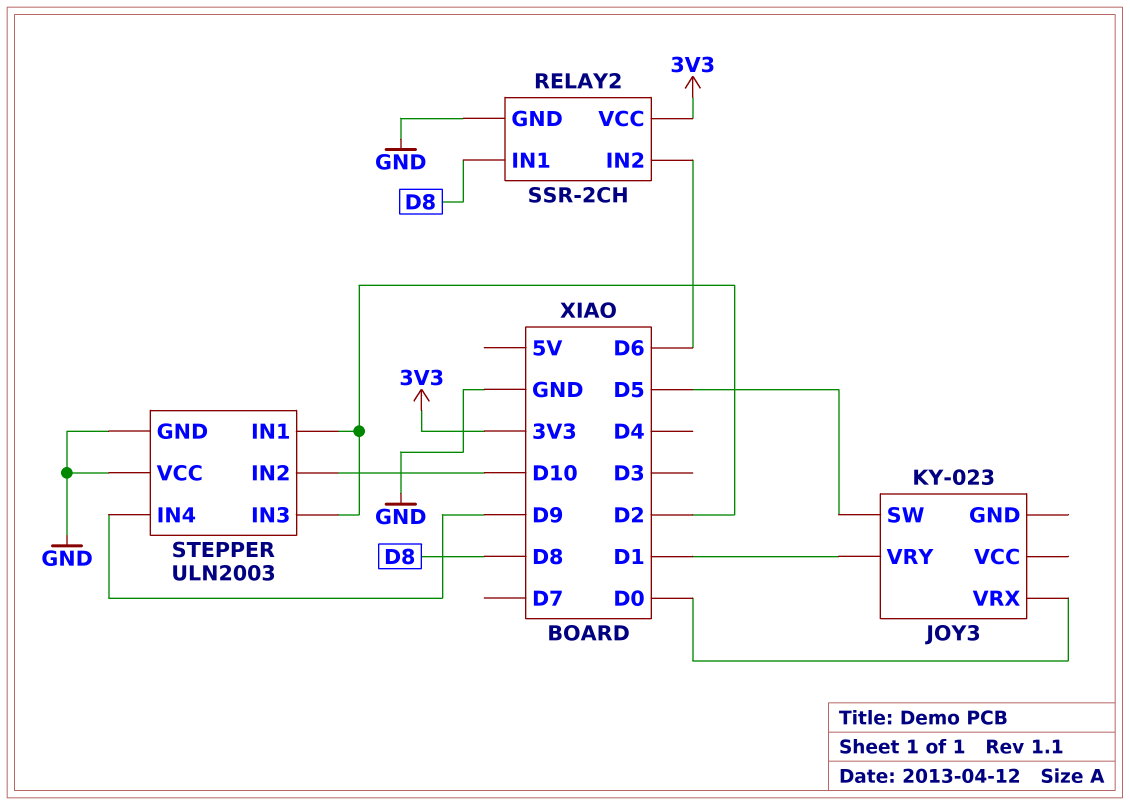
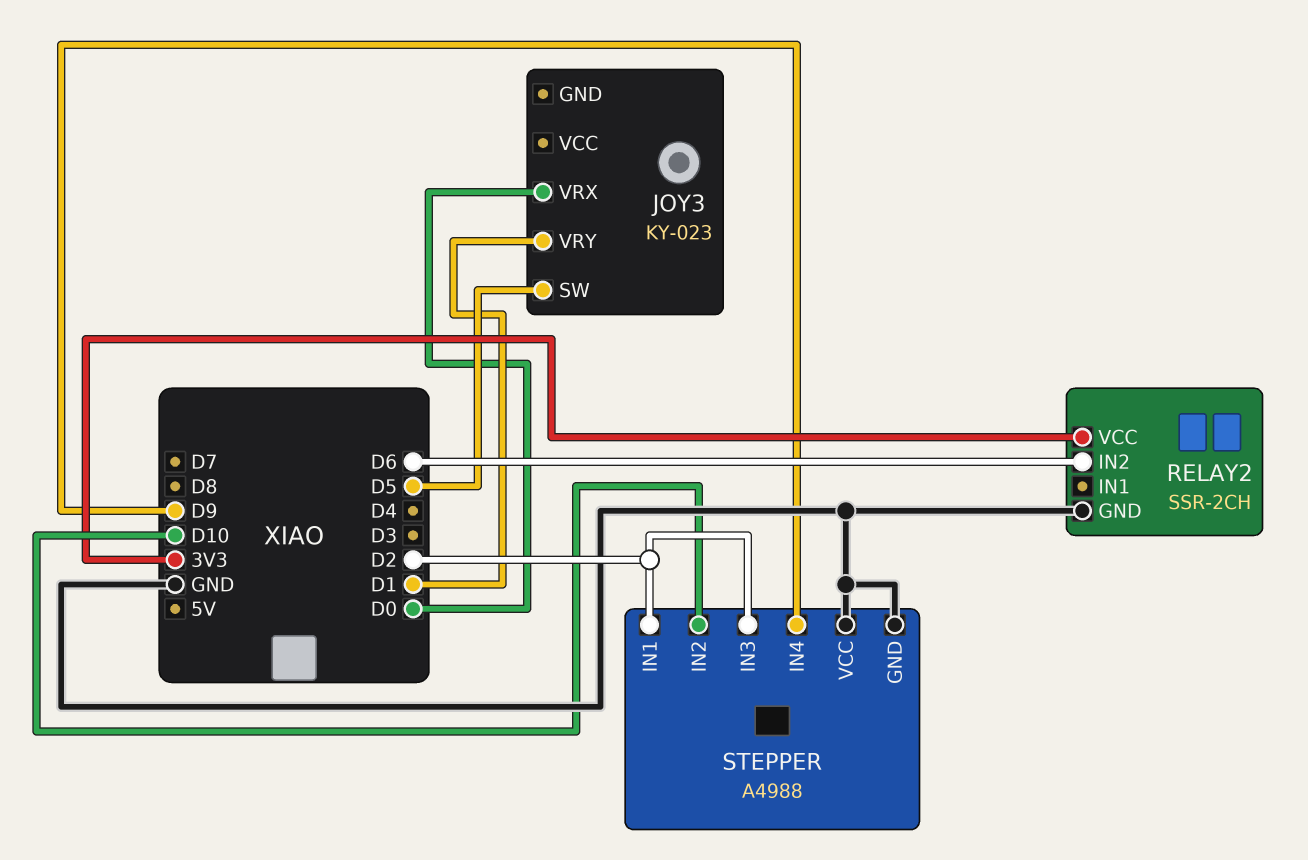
RELAY2 pin IN1: D8 -> none
STEPPER: ULN2003 -> A4988

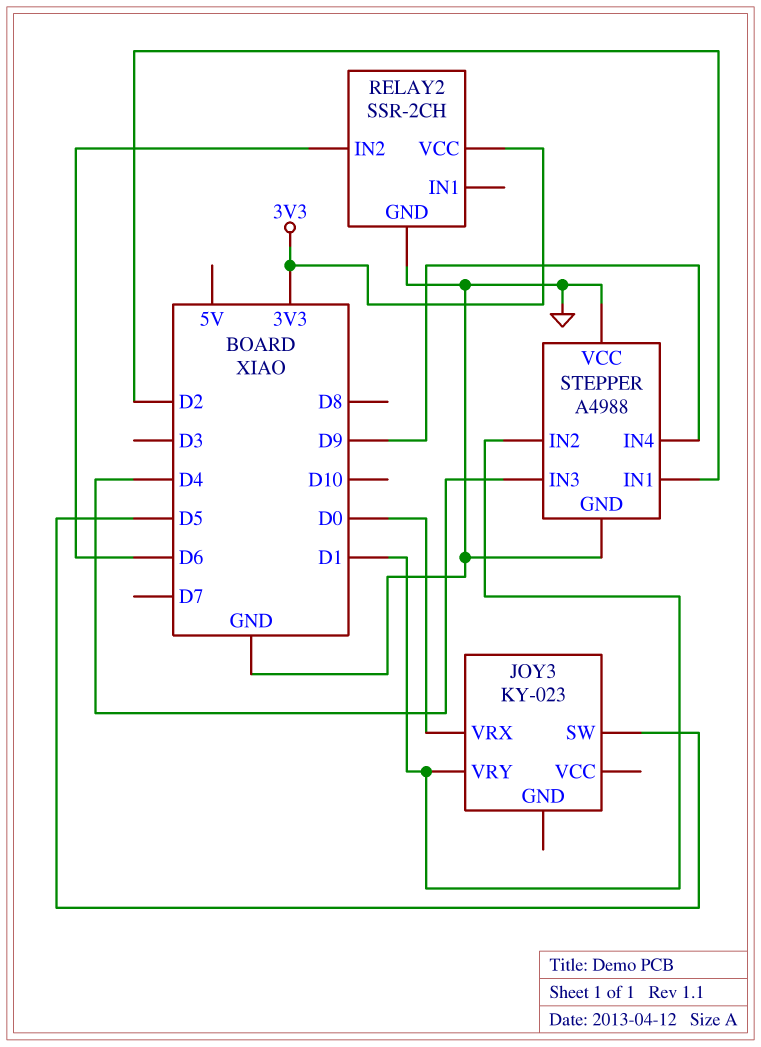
STEPPER pin IN2: D10 -> D1
STEPPER pin IN3: D2 -> D4

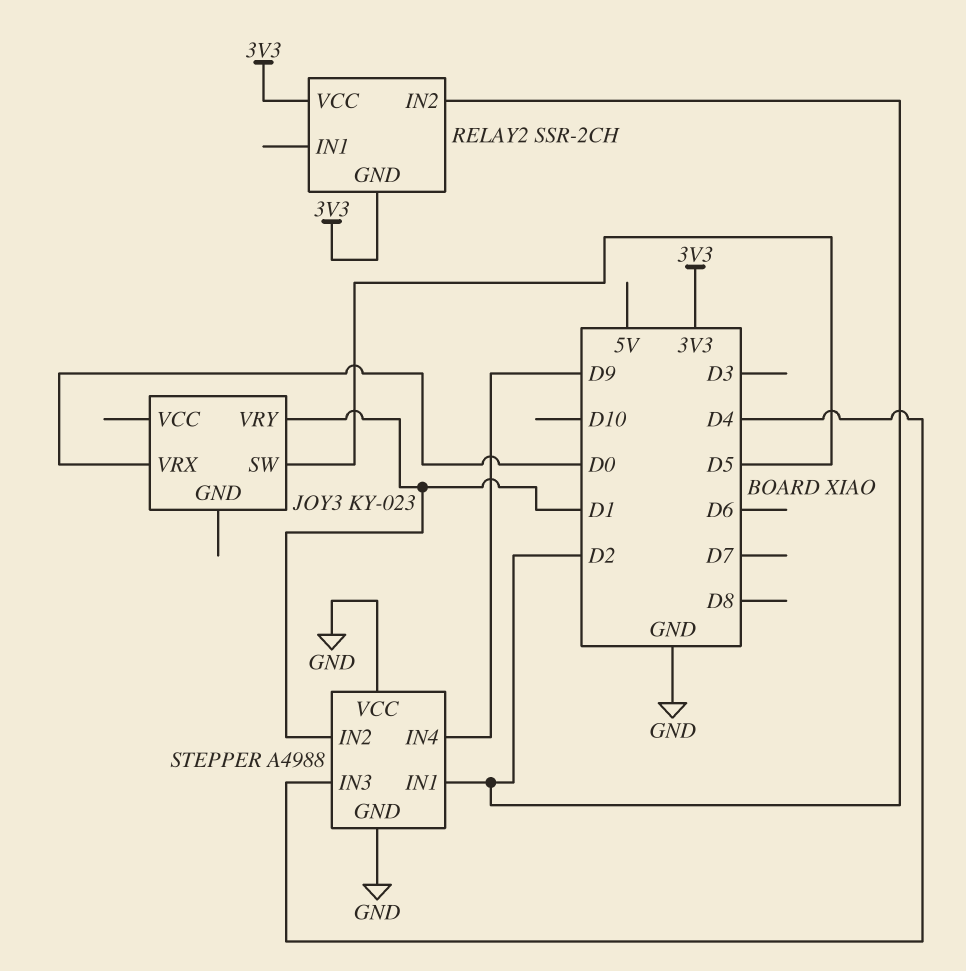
RELAY2 pin GND: GND -> 3V3
RELAY2 pin IN2: D6 -> D2

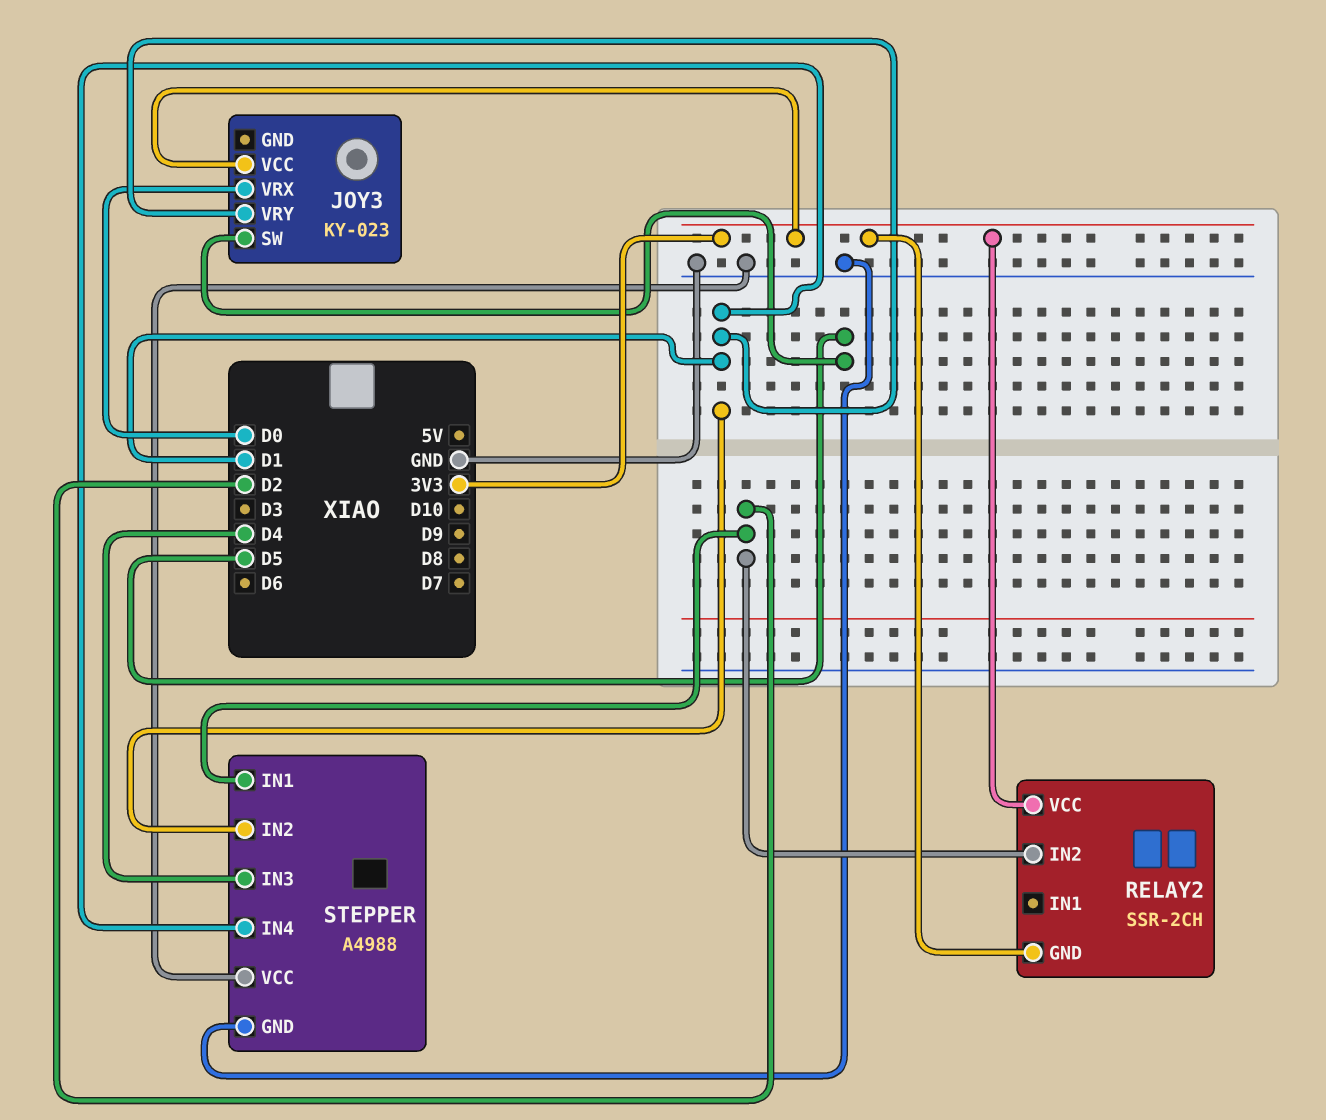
JOY3 pin VCC: none -> 3V3
STEPPER pin IN4: D9 -> D1

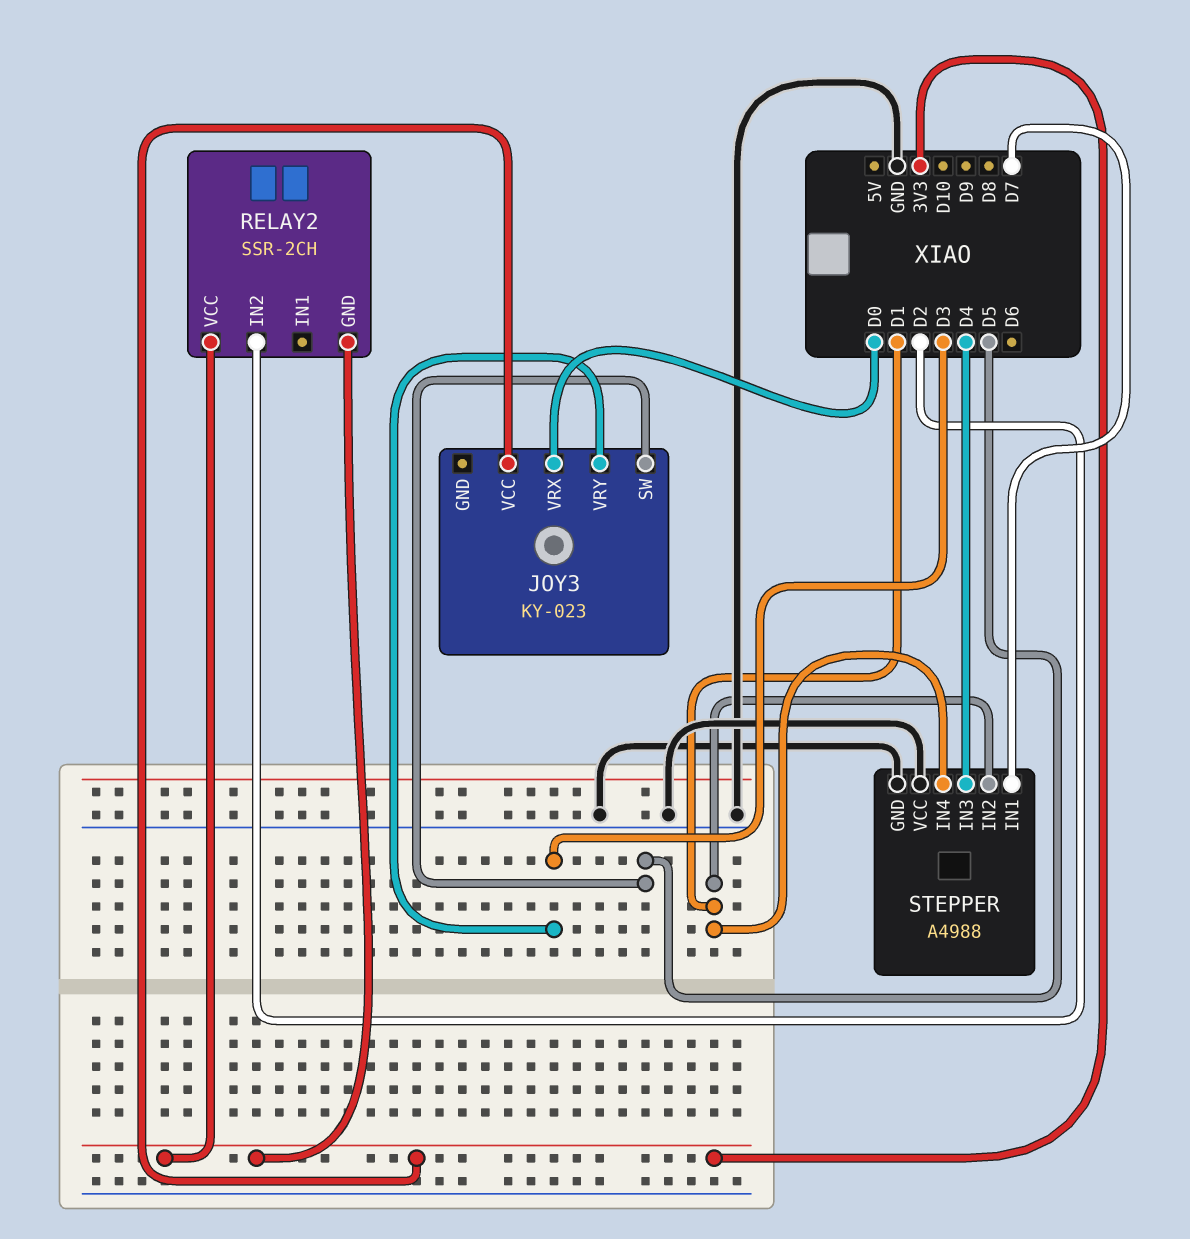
JOY3 pin VRY: D1 -> D3
STEPPER pin IN1: D2 -> D7

